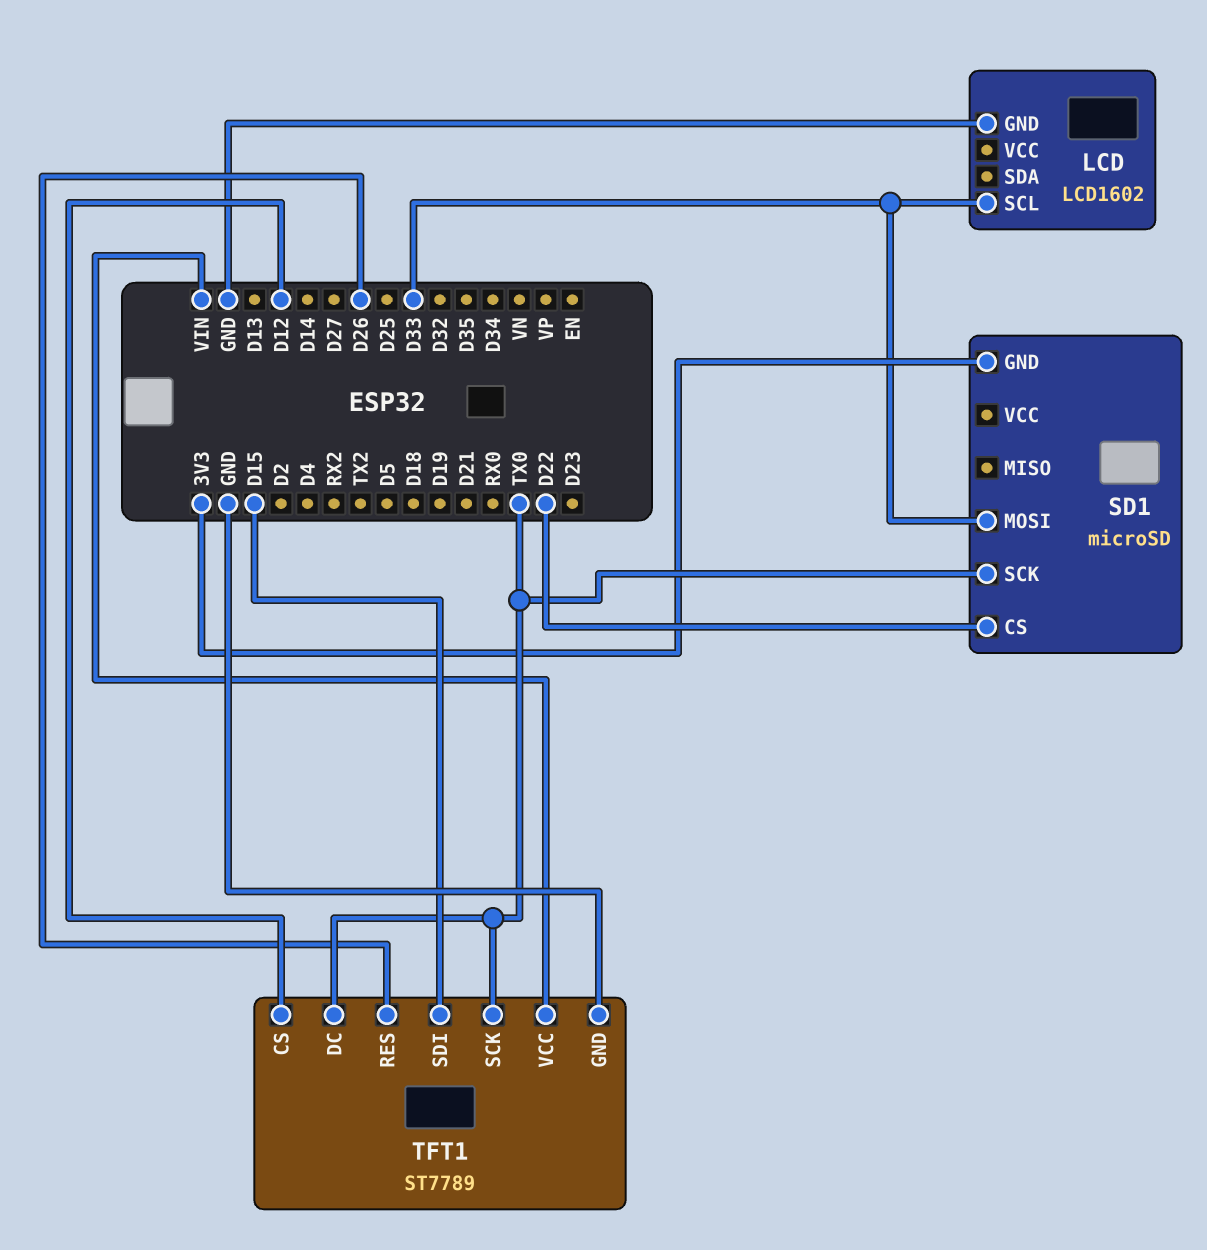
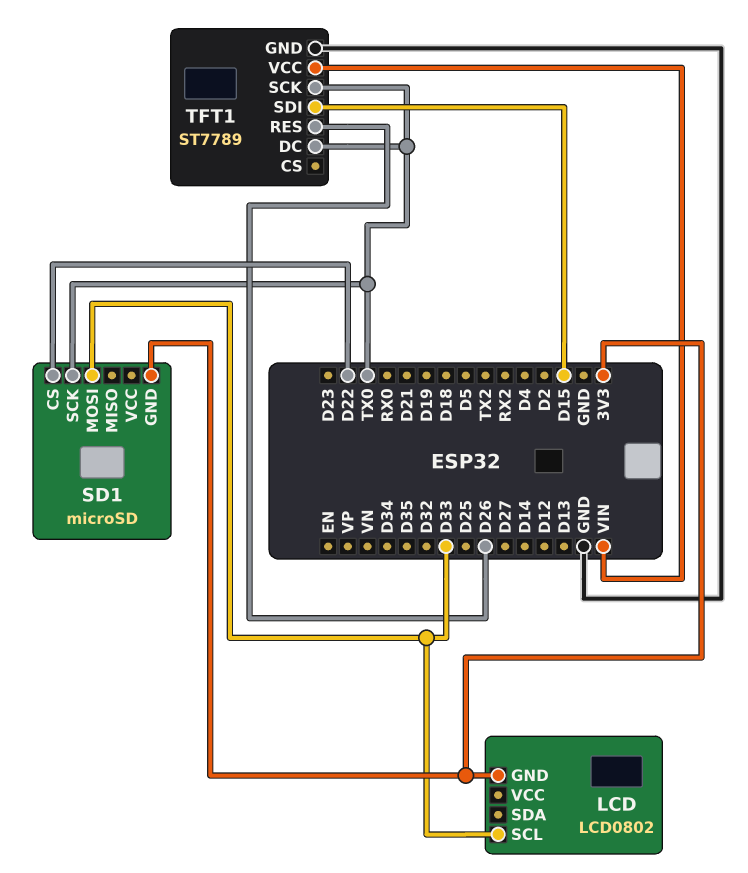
LCD: LCD1602 -> LCD0802
LCD pin GND: GND -> 3V3
TFT1 pin CS: D12 -> none

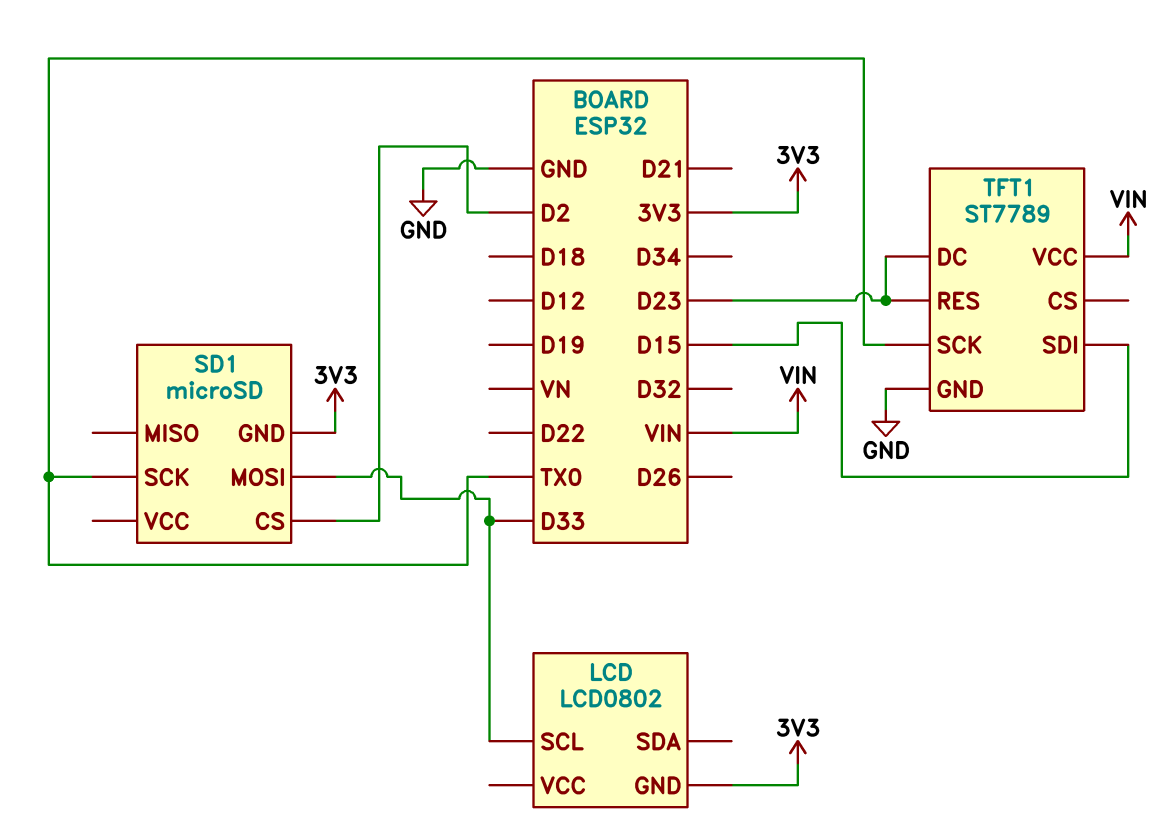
SD1 pin CS: D22 -> D2
TFT1 pin DC: TX0 -> D23
TFT1 pin RES: D26 -> D23

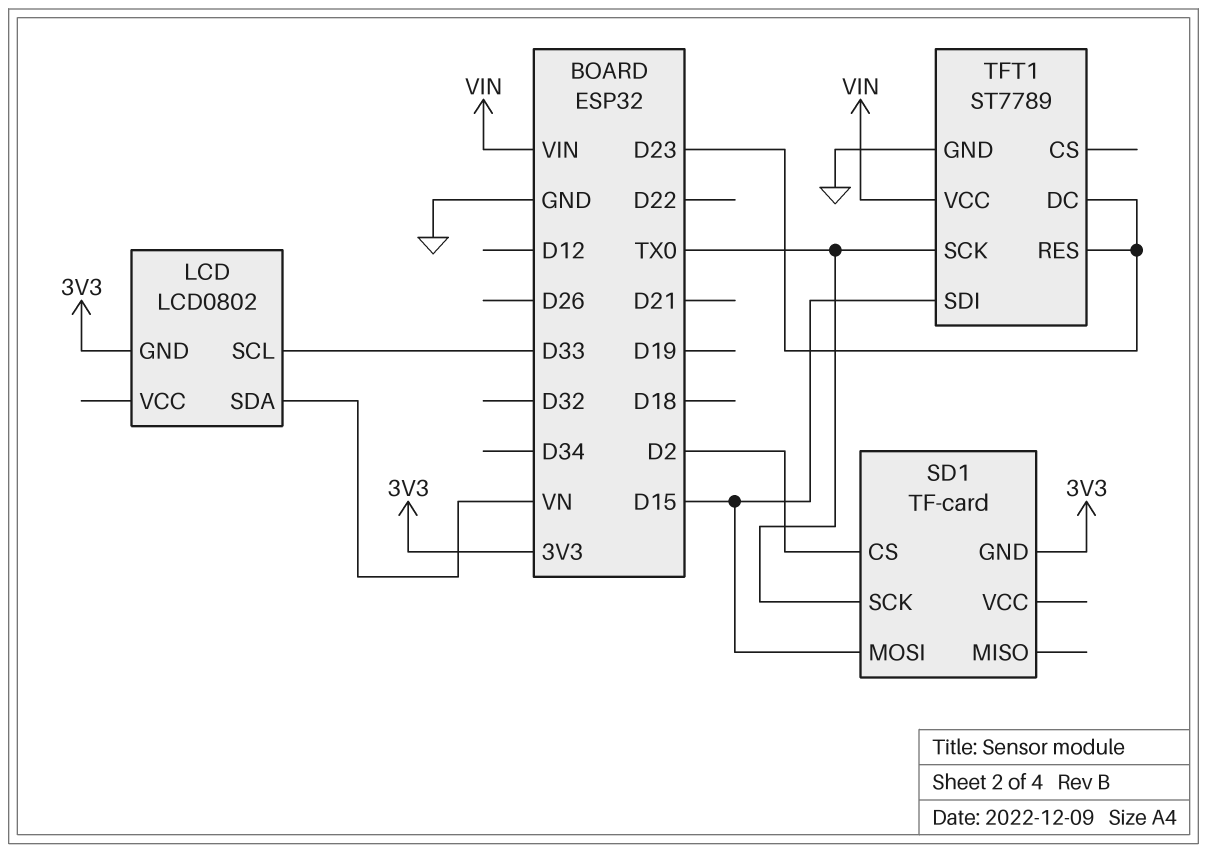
LCD pin SDA: none -> VN
SD1: microSD -> TF-card
SD1 pin MOSI: D33 -> D15

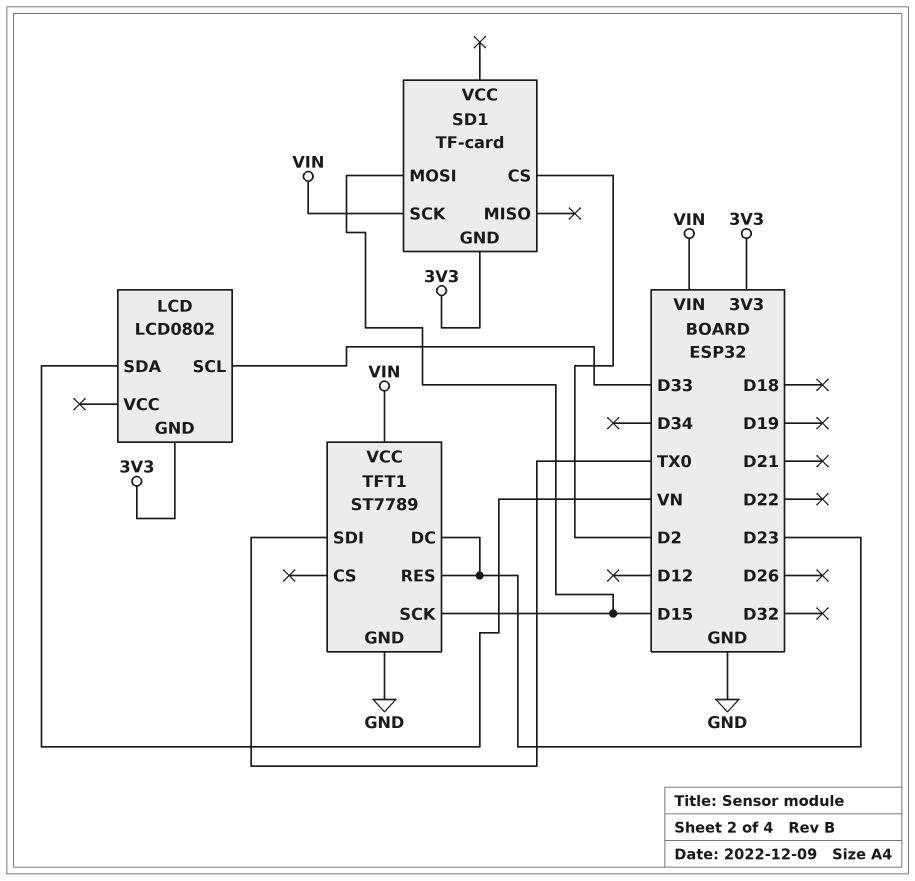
SD1 pin SCK: TX0 -> VIN
TFT1 pin SCK: TX0 -> D15
TFT1 pin SDI: D15 -> TX0

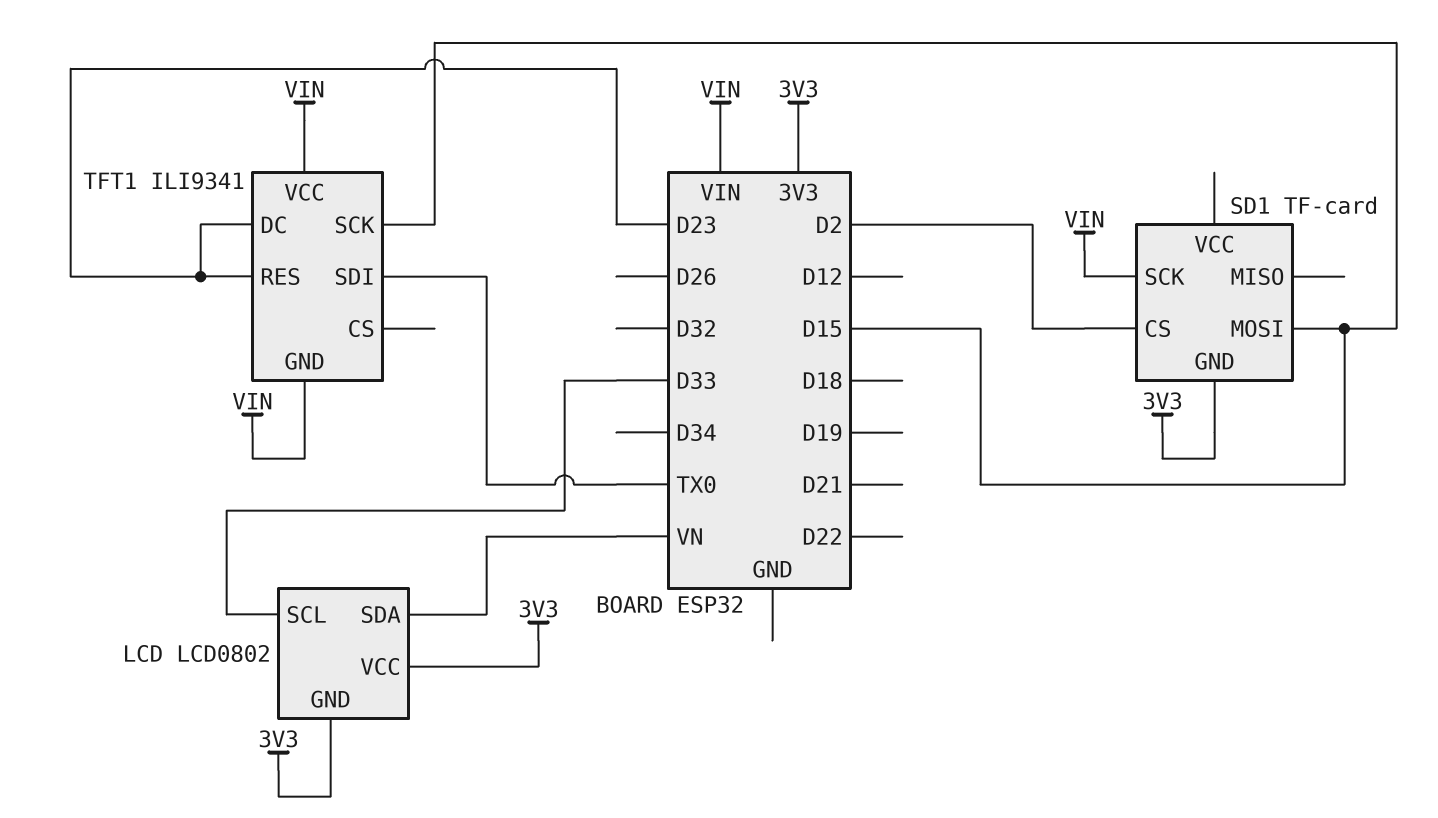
LCD pin VCC: none -> 3V3
TFT1: ST7789 -> ILI9341
TFT1 pin GND: GND -> VIN

